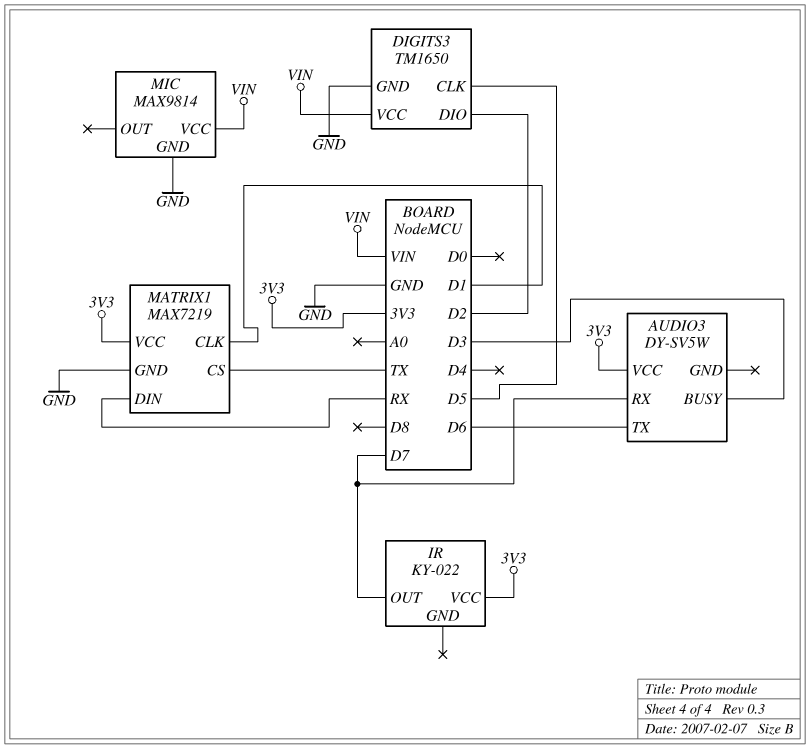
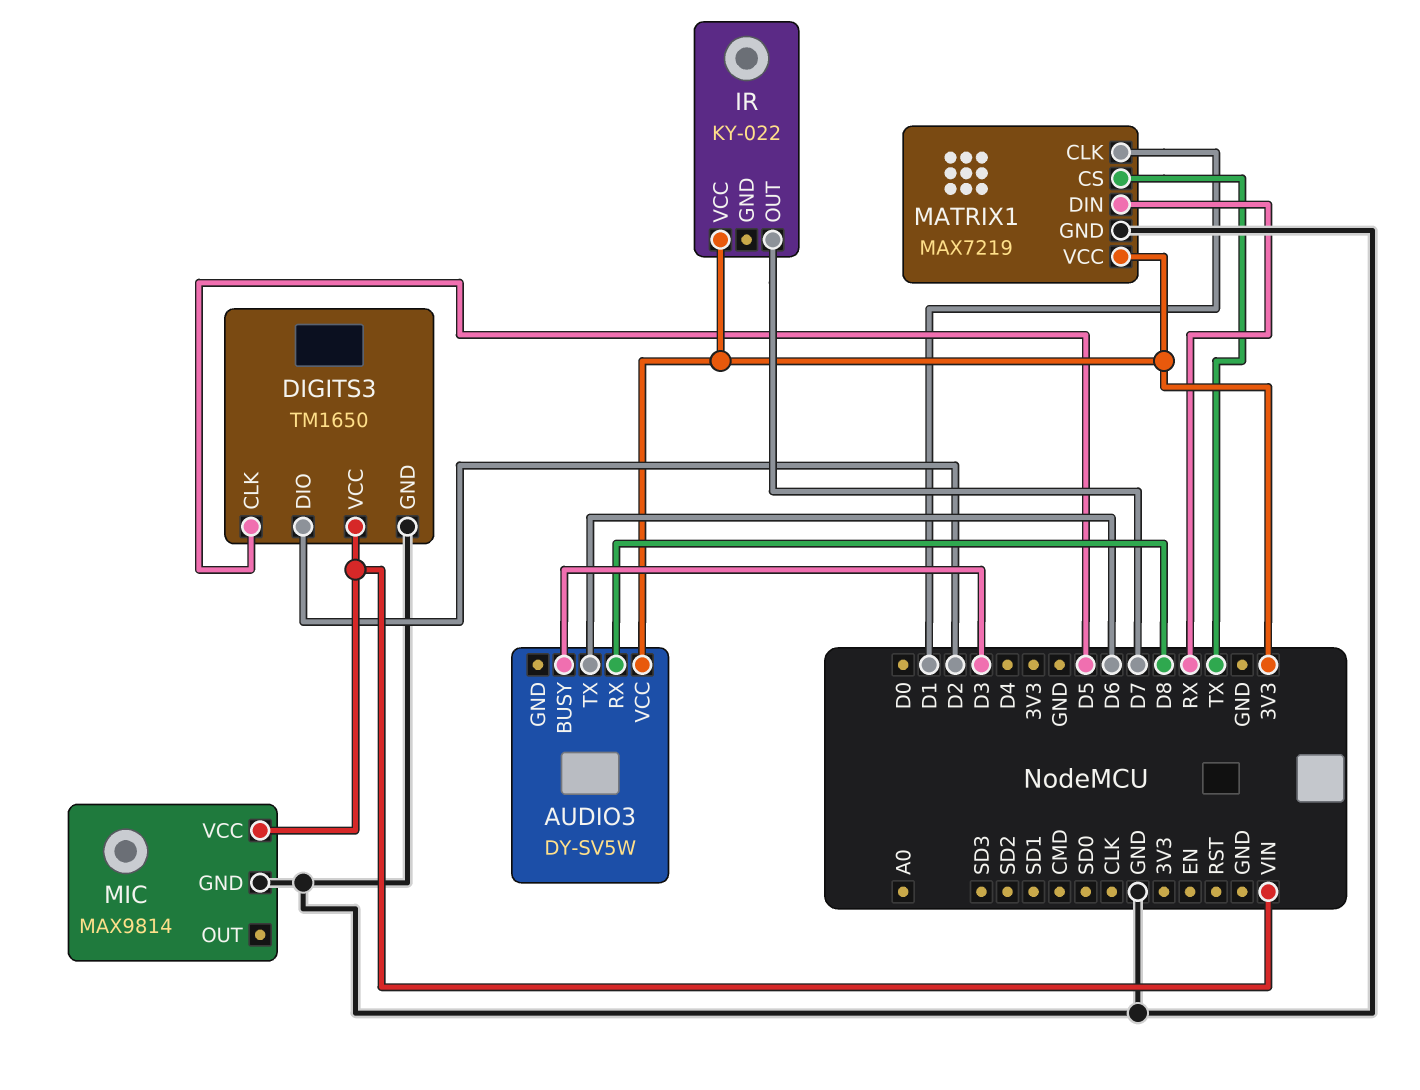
AUDIO3 pin RX: D7 -> D8

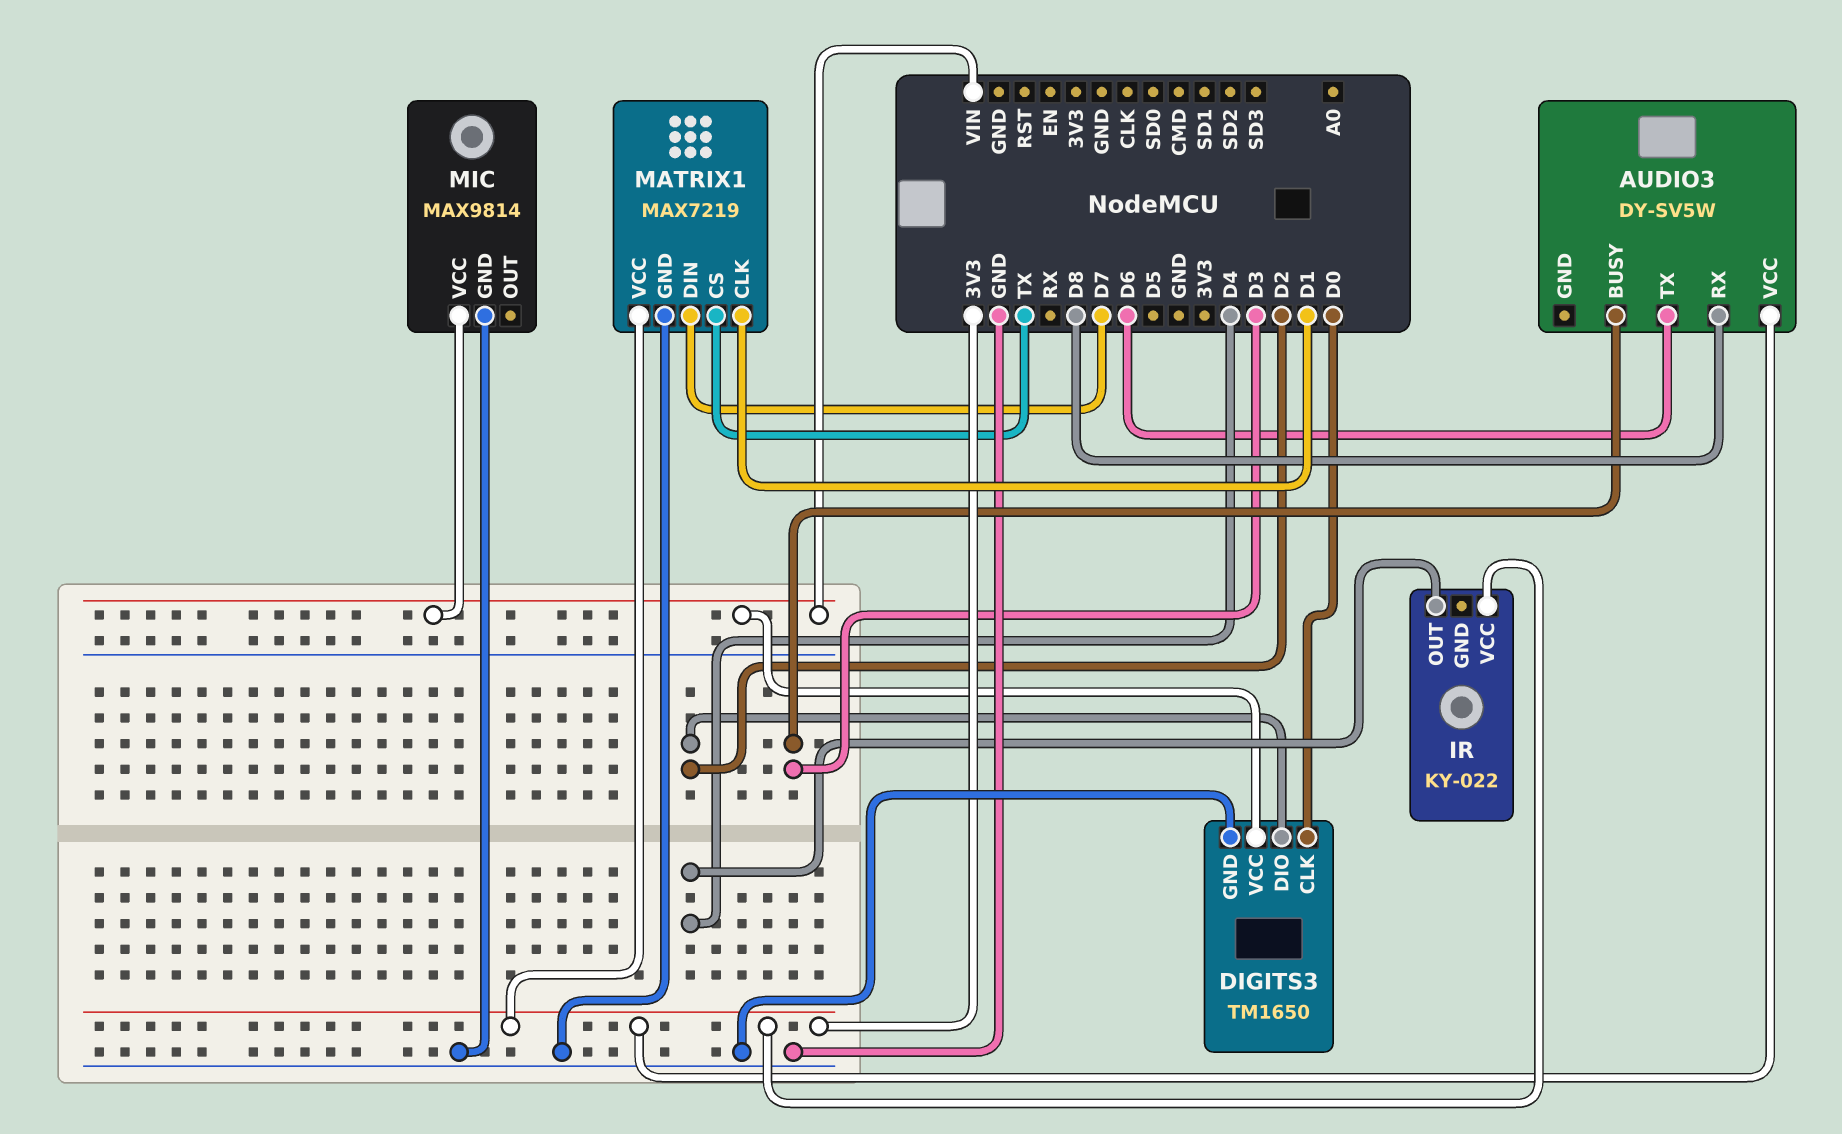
DIGITS3 pin CLK: D5 -> D0
IR pin OUT: D7 -> D4
MATRIX1 pin DIN: RX -> D7

